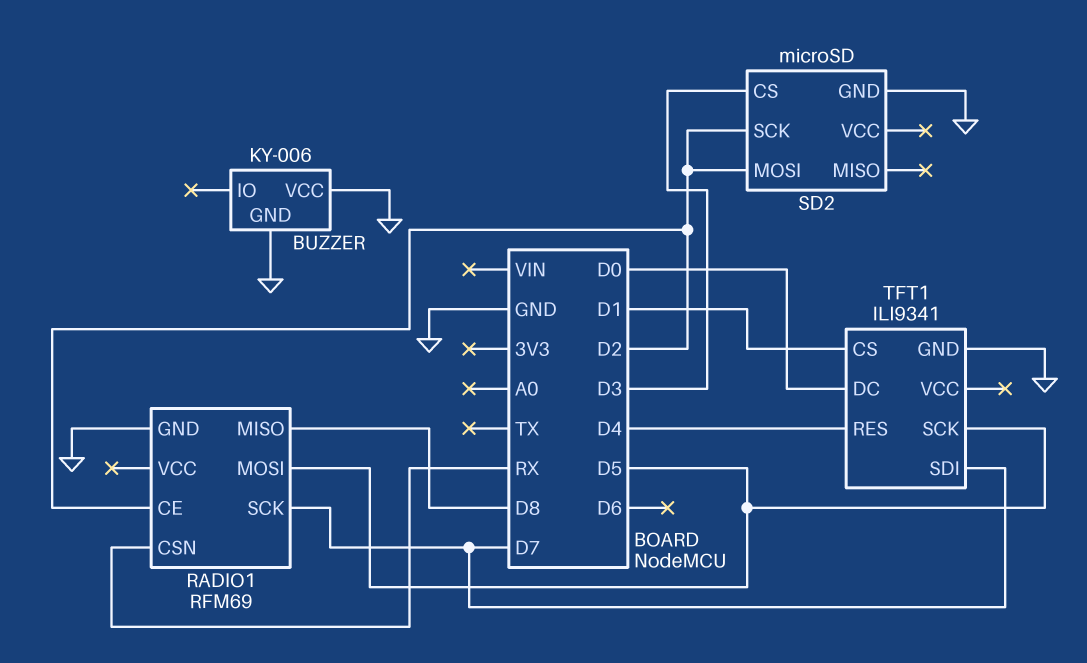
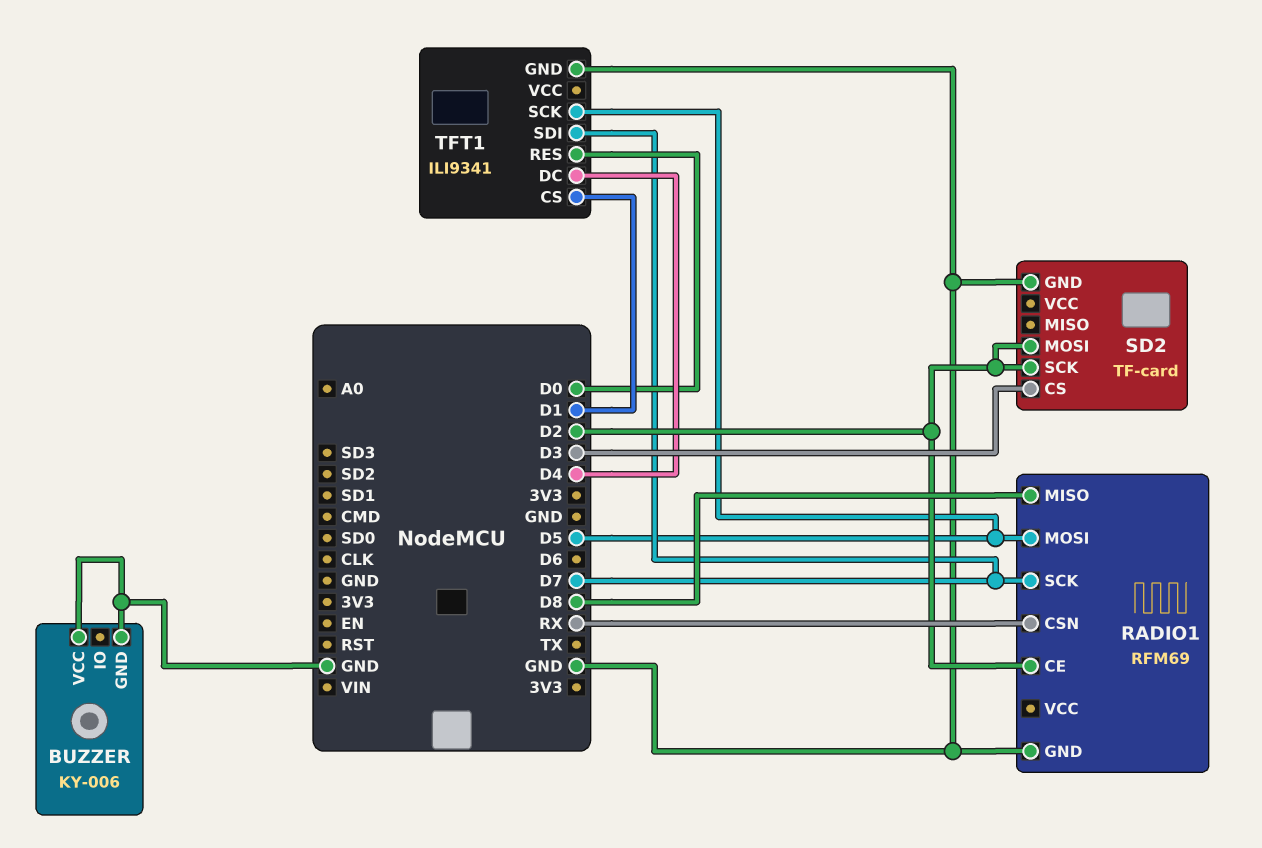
SD2: microSD -> TF-card
TFT1 pin DC: D0 -> D4
TFT1 pin RES: D4 -> D0

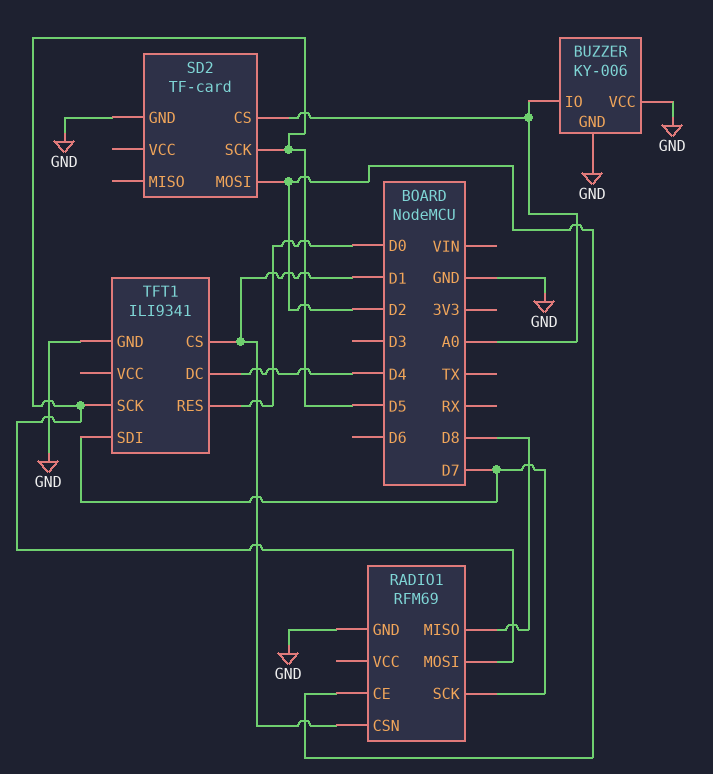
BUZZER pin IO: none -> A0
RADIO1 pin CSN: RX -> D1
SD2 pin CS: D3 -> A0
SD2 pin SCK: D2 -> D5

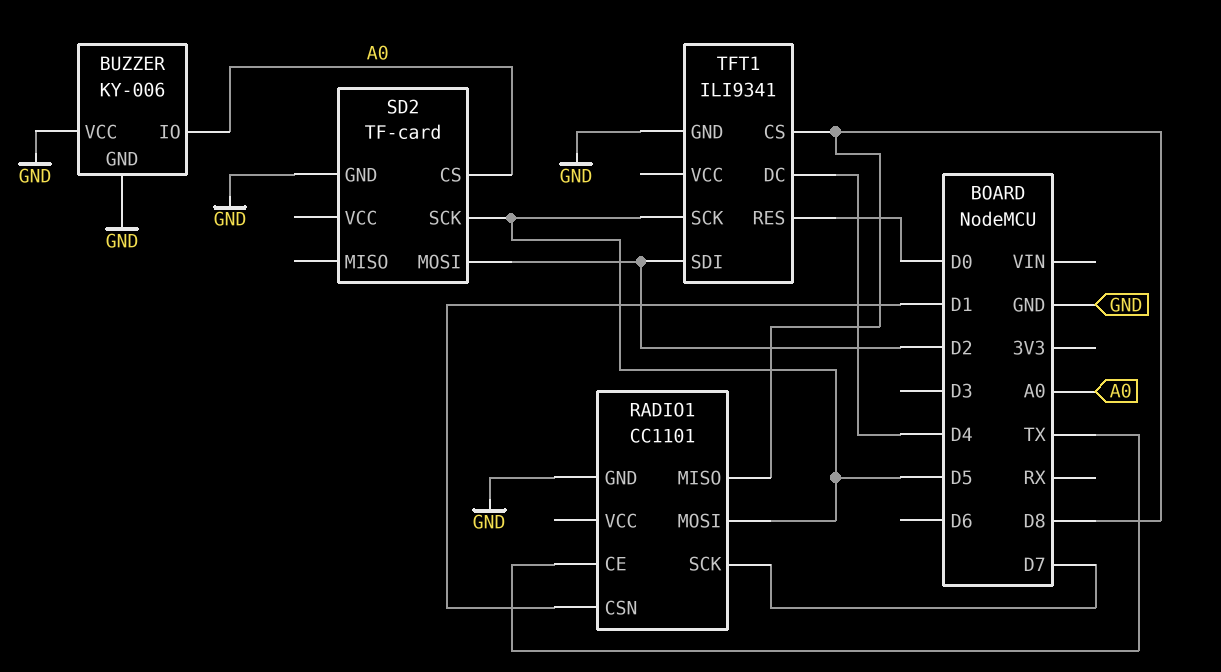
RADIO1: RFM69 -> CC1101
RADIO1 pin CE: D2 -> TX
TFT1 pin CS: D1 -> D8
TFT1 pin SDI: D7 -> D2

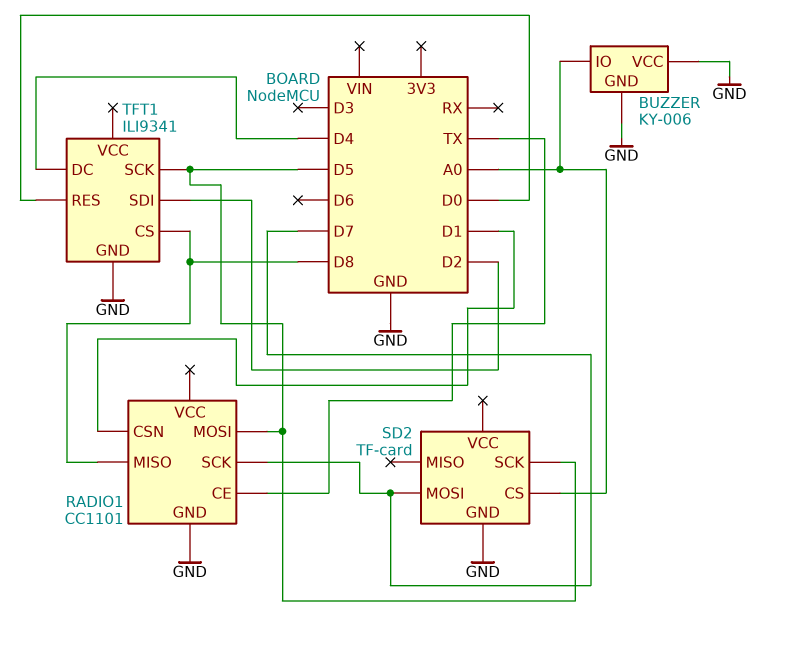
SD2 pin MOSI: D2 -> D7

